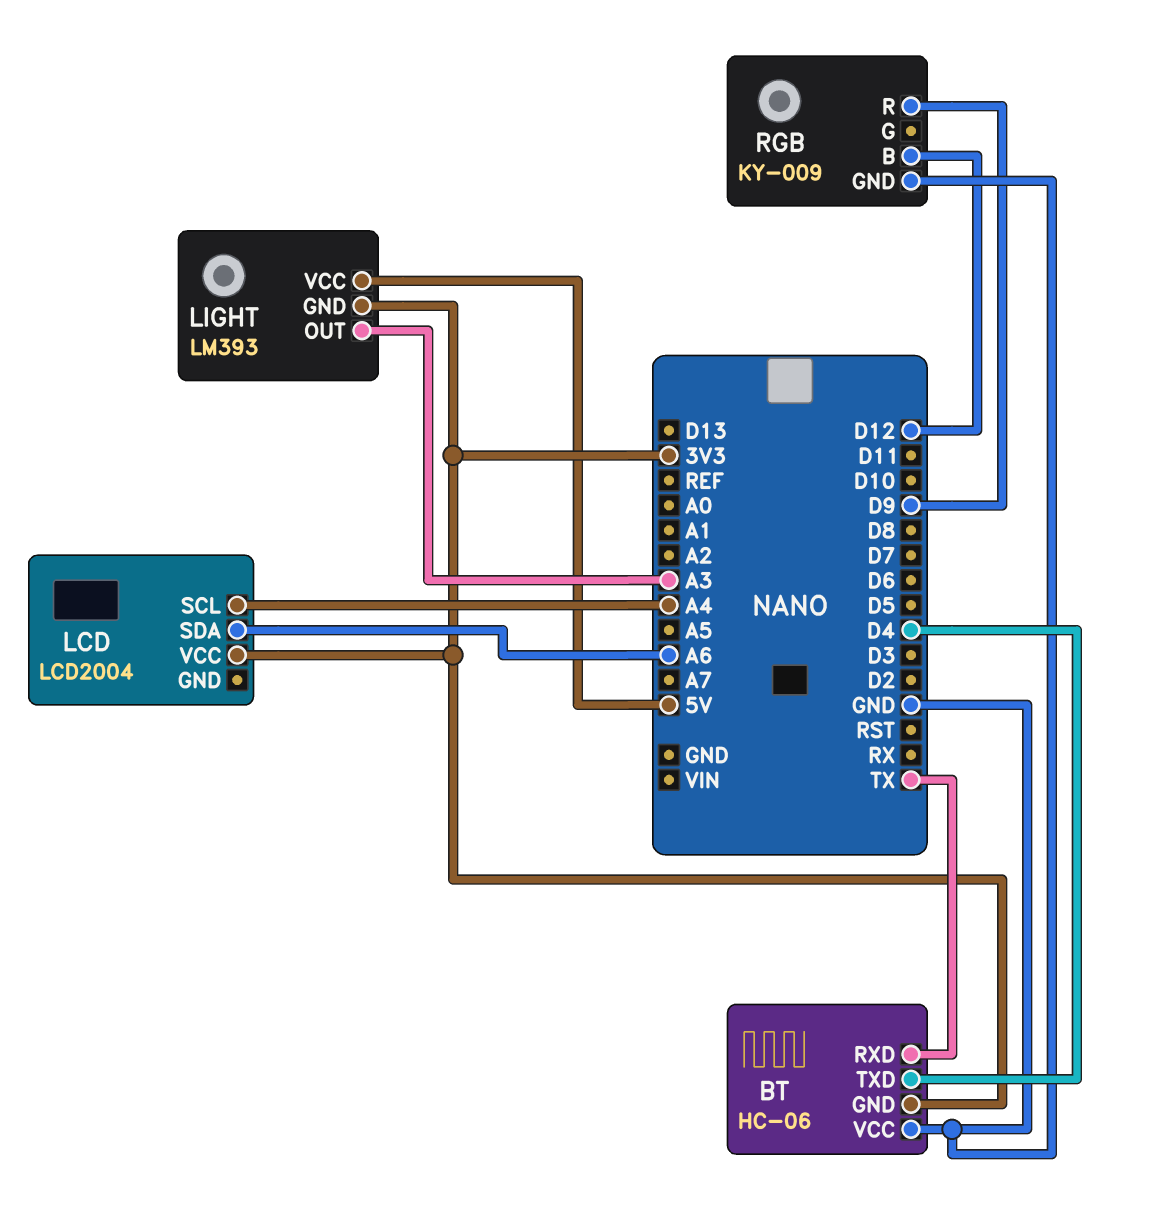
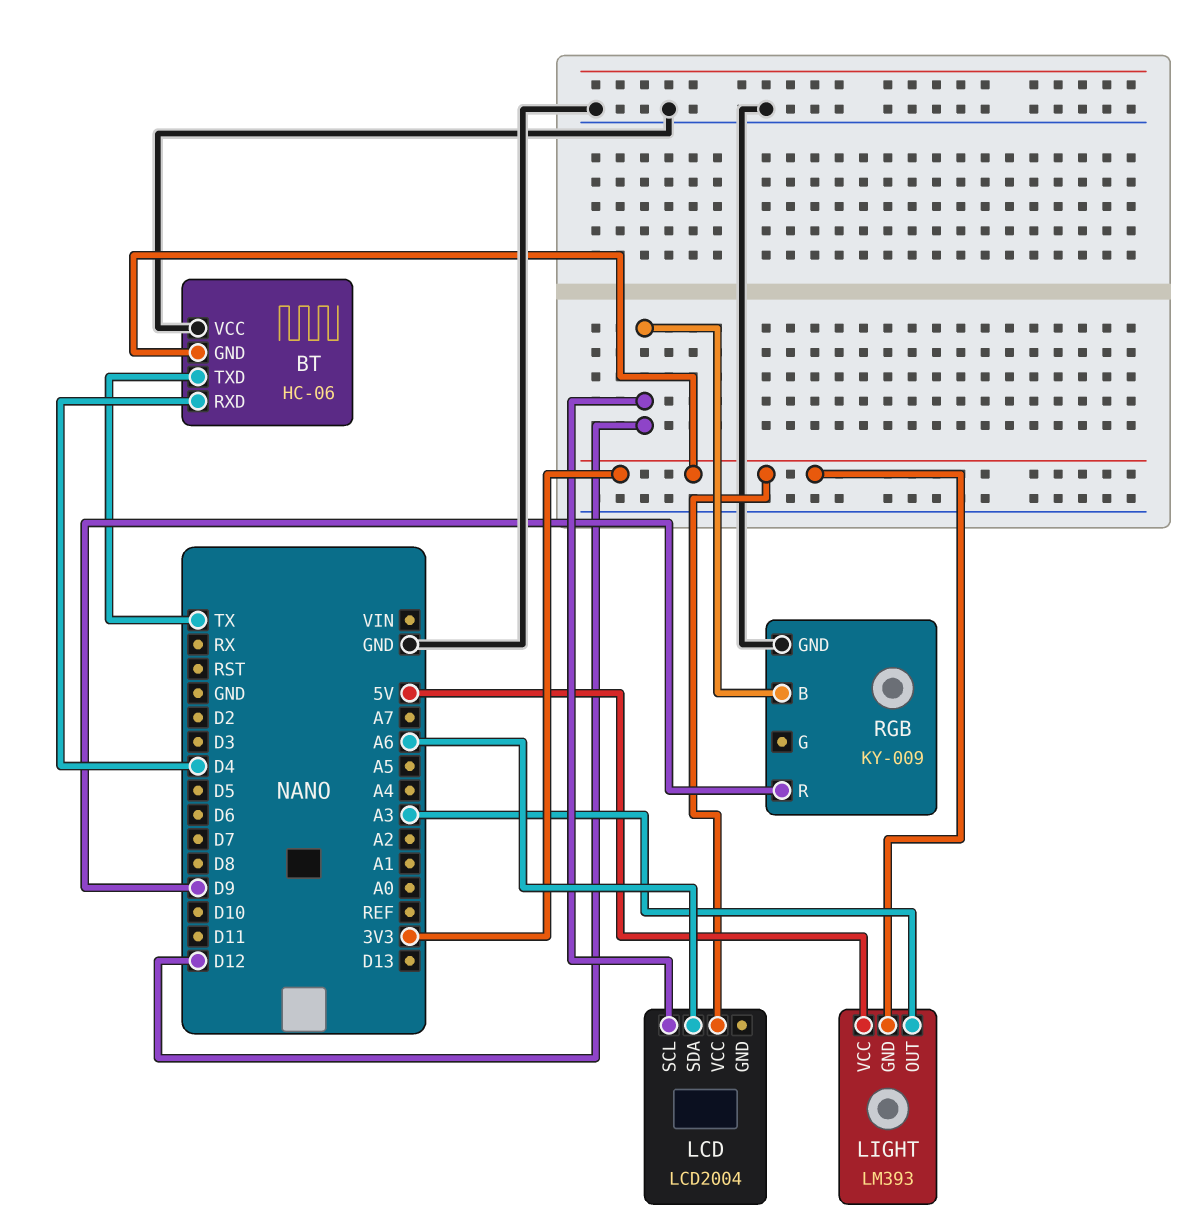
BT pin RXD: TX -> D4
BT pin TXD: D4 -> TX
LCD pin SCL: A4 -> D12

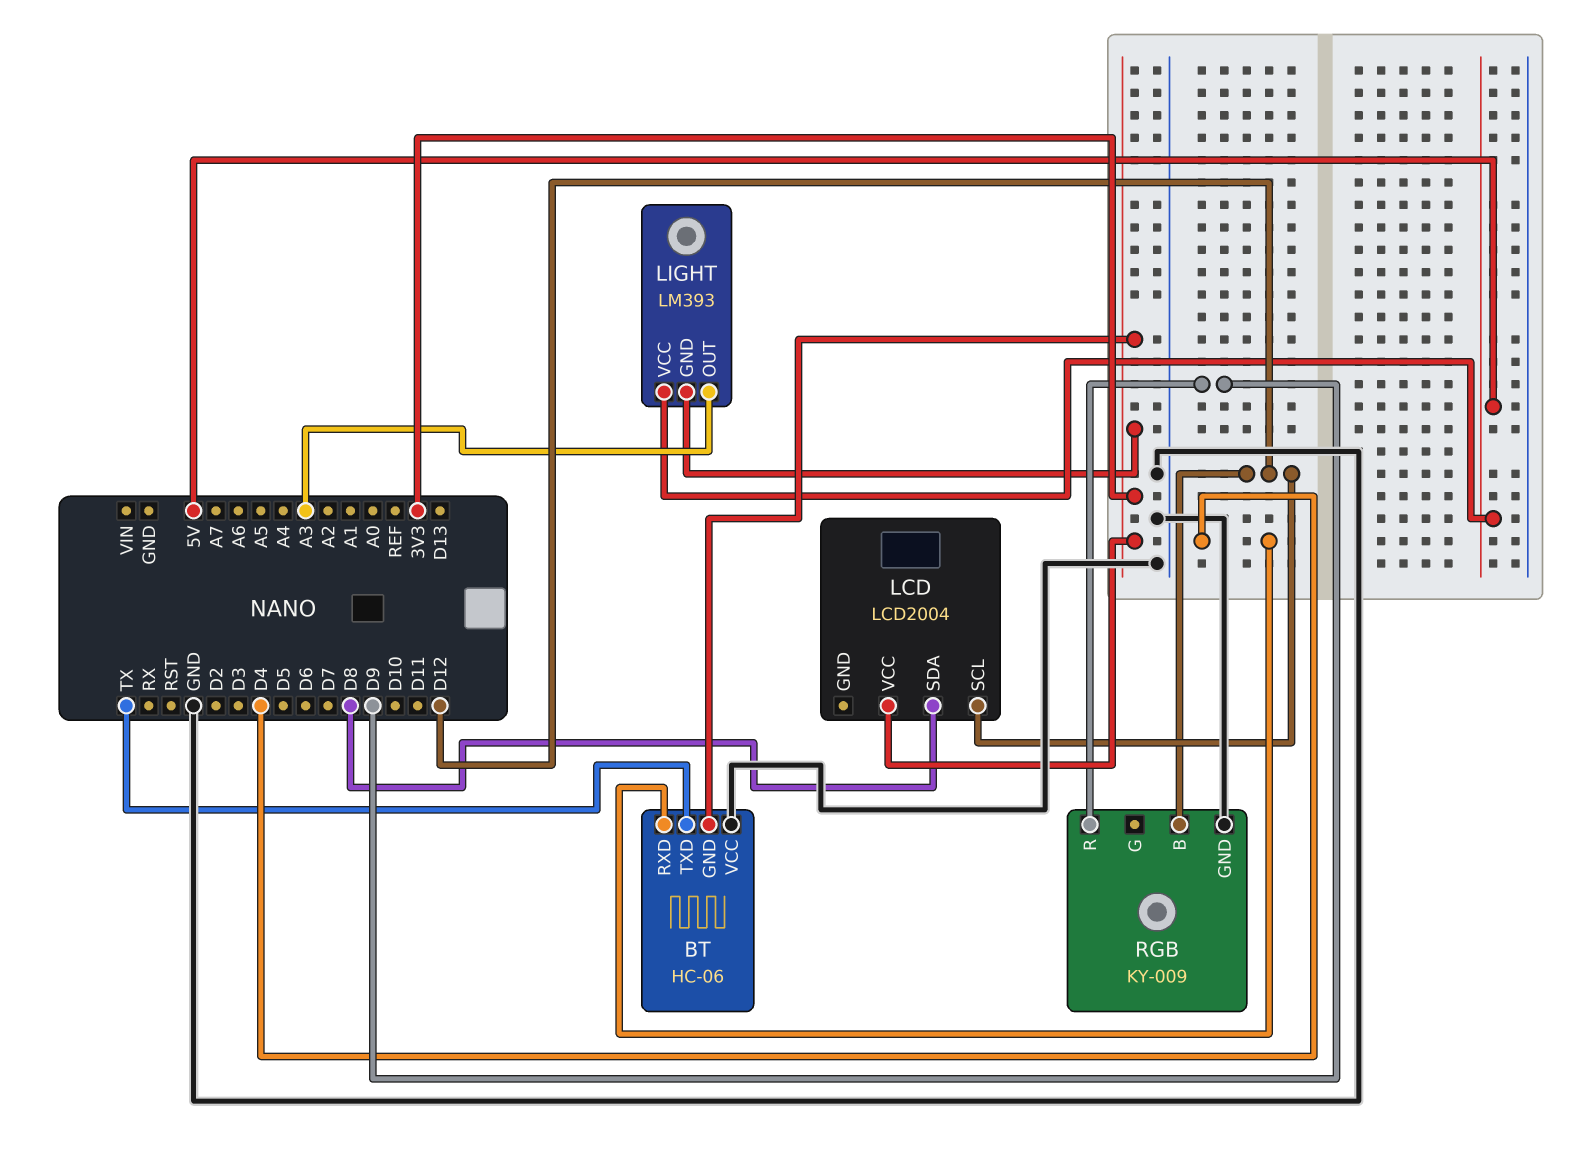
LCD pin SDA: A6 -> D8

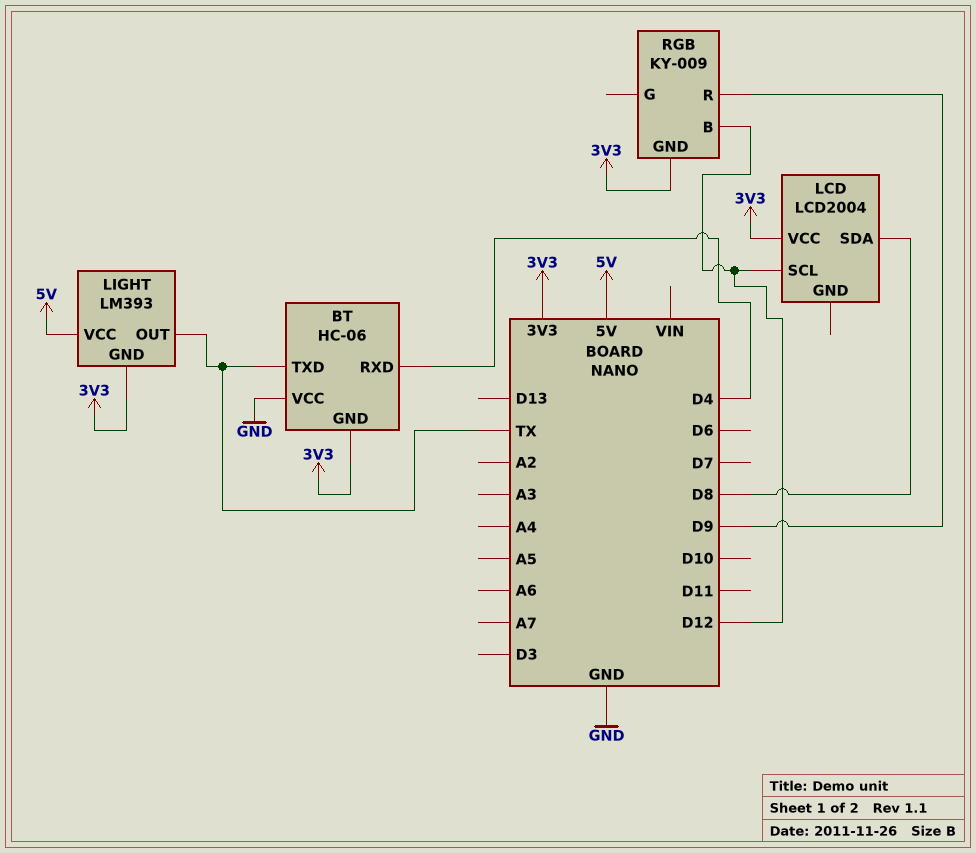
LIGHT pin OUT: A3 -> TX
RGB pin GND: GND -> 3V3

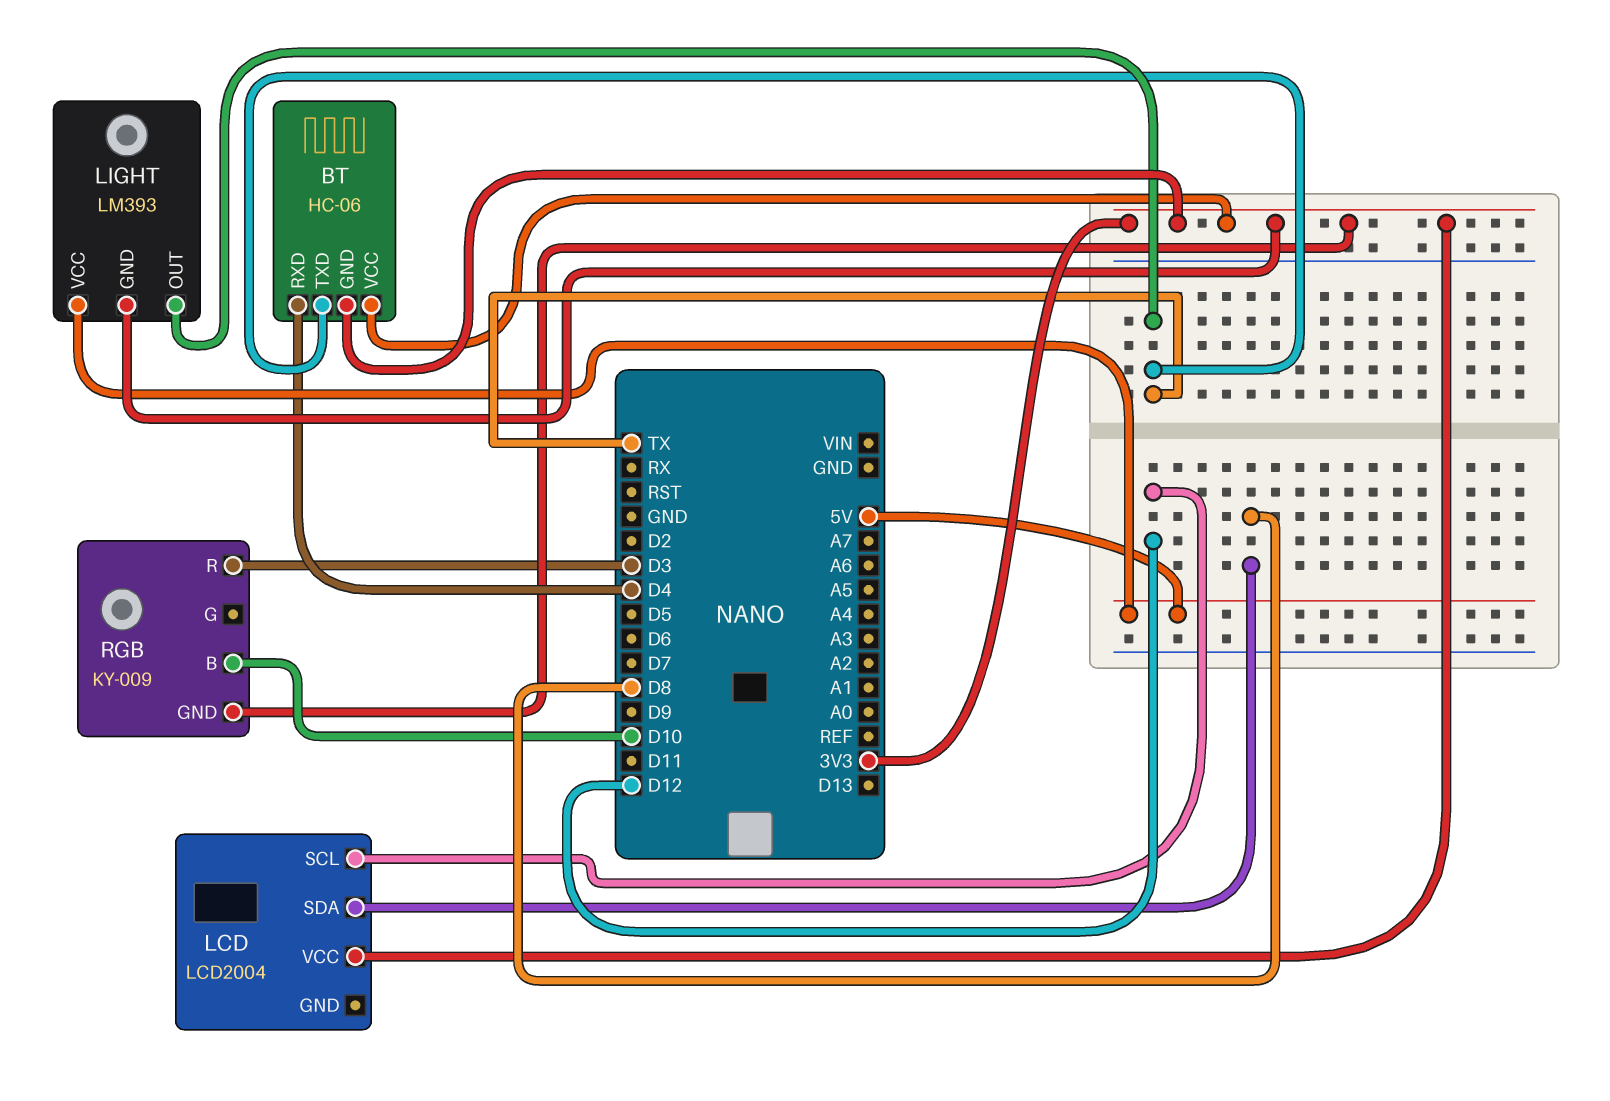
BT pin VCC: GND -> 3V3
RGB pin B: D12 -> D10
RGB pin R: D9 -> D3

